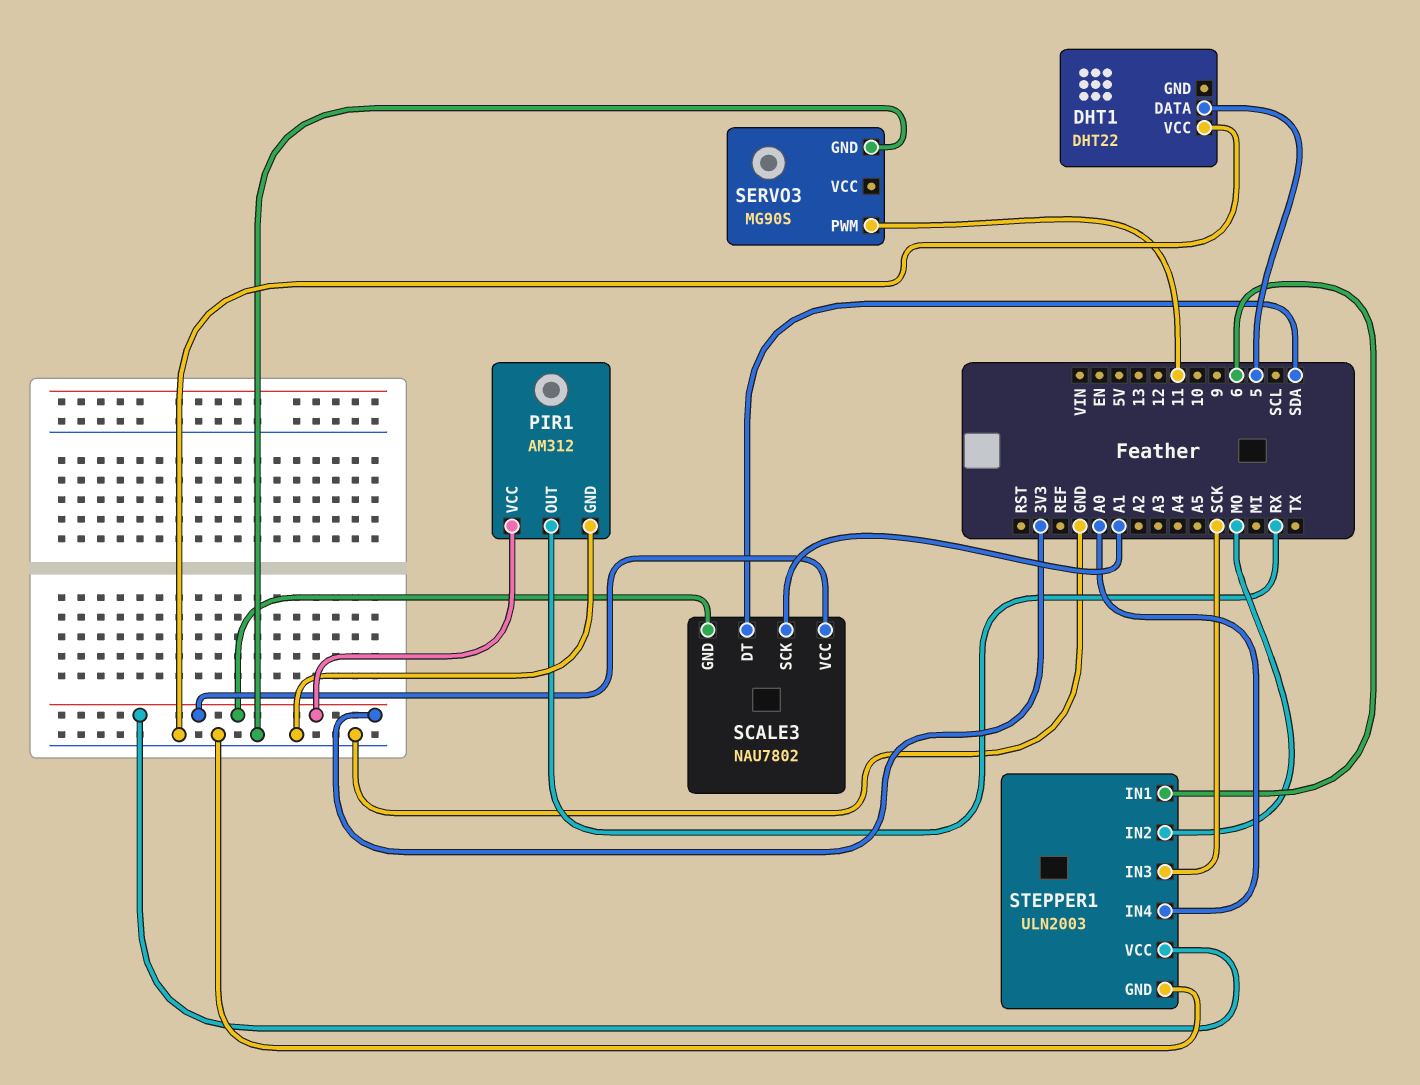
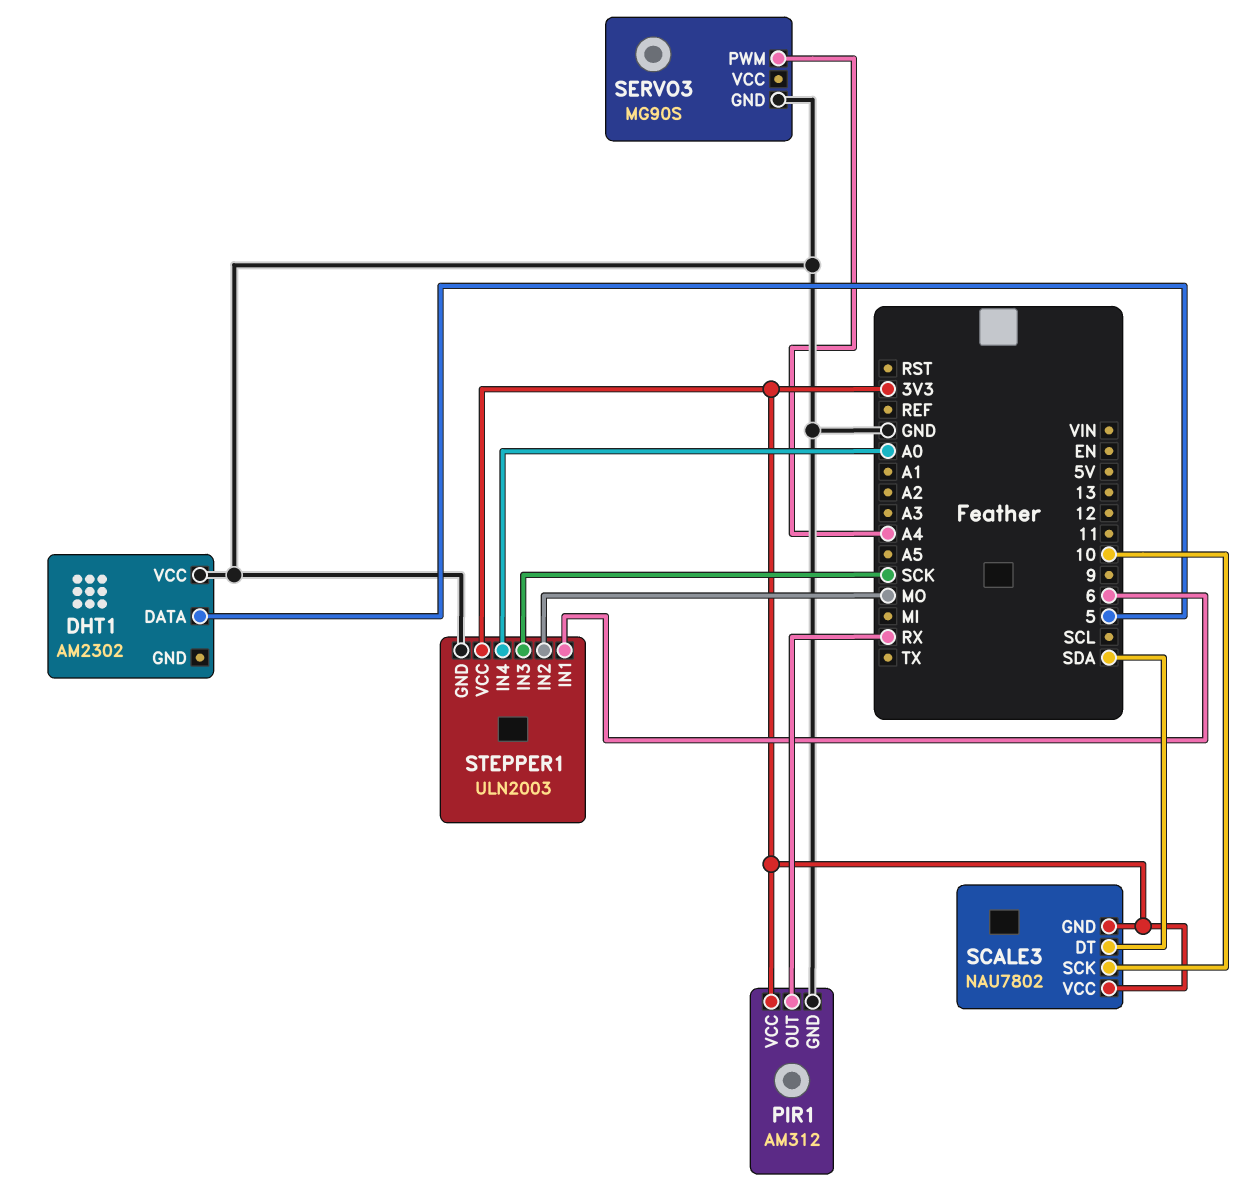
DHT1: DHT22 -> AM2302
SCALE3 pin SCK: A1 -> 10
SERVO3 pin PWM: 11 -> A4

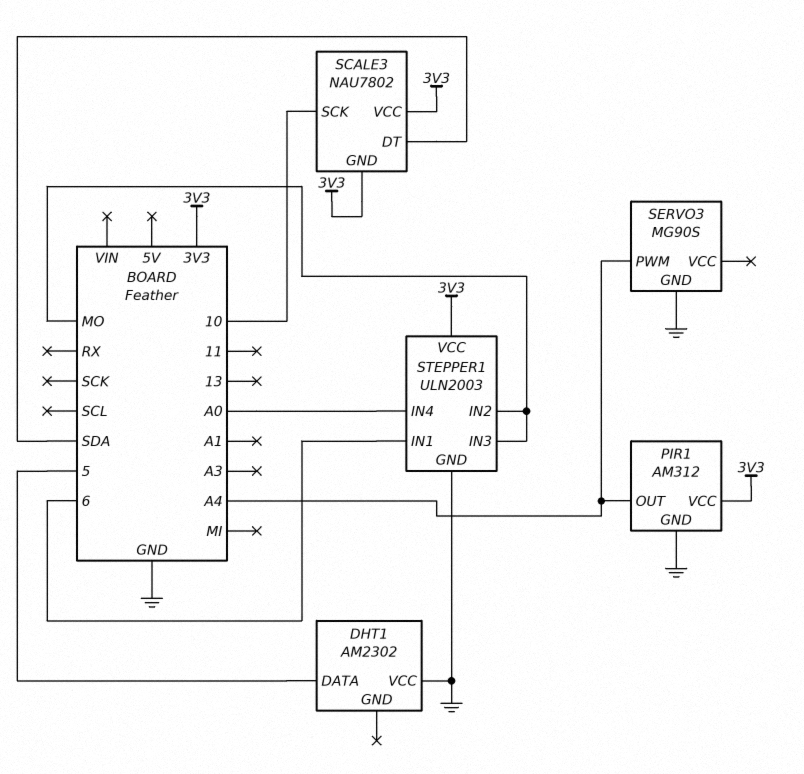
PIR1 pin OUT: RX -> A4
STEPPER1 pin IN3: SCK -> MO

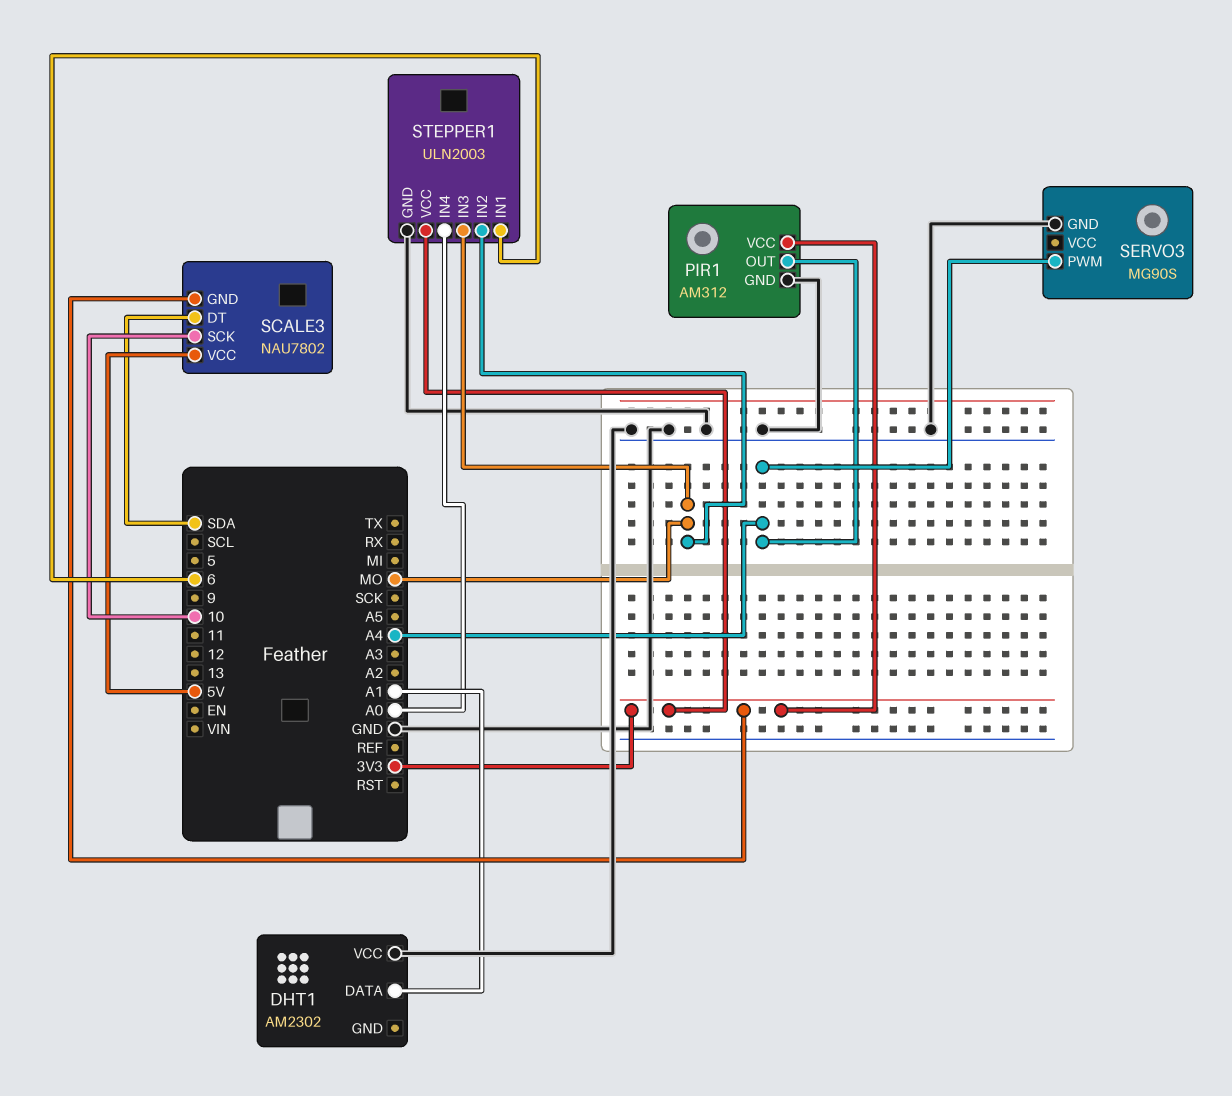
DHT1 pin DATA: 5 -> A1
SCALE3 pin VCC: 3V3 -> 5V

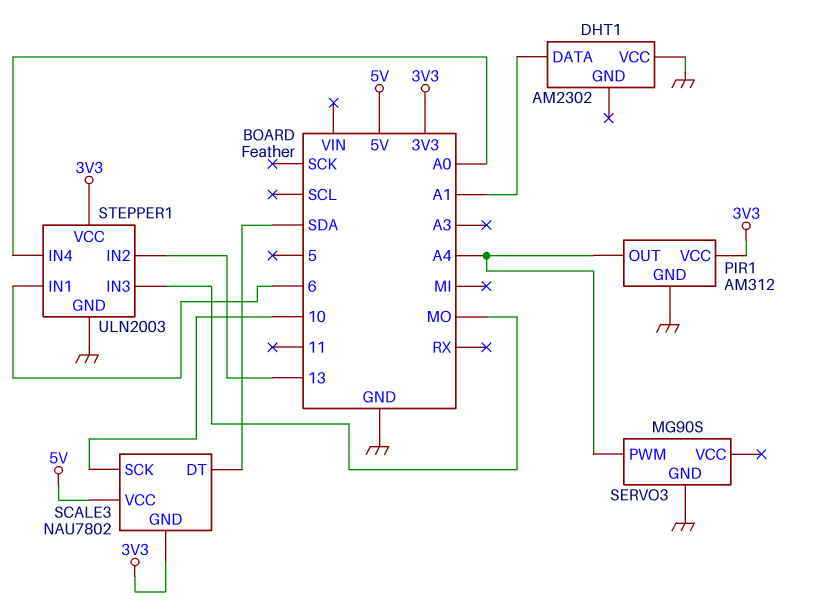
STEPPER1 pin IN2: MO -> 13

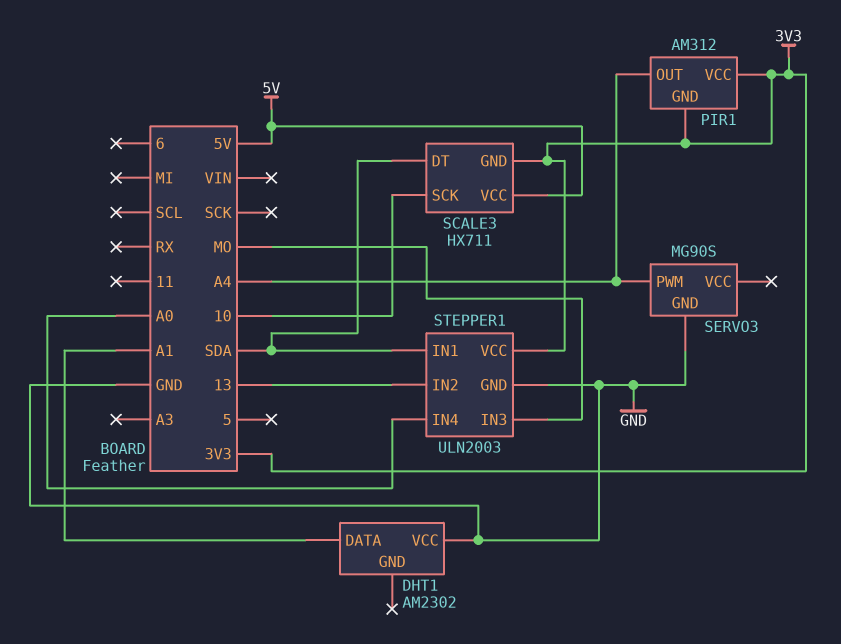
PIR1 pin GND: GND -> 3V3
SCALE3: NAU7802 -> HX711
STEPPER1 pin IN1: 6 -> SDA

